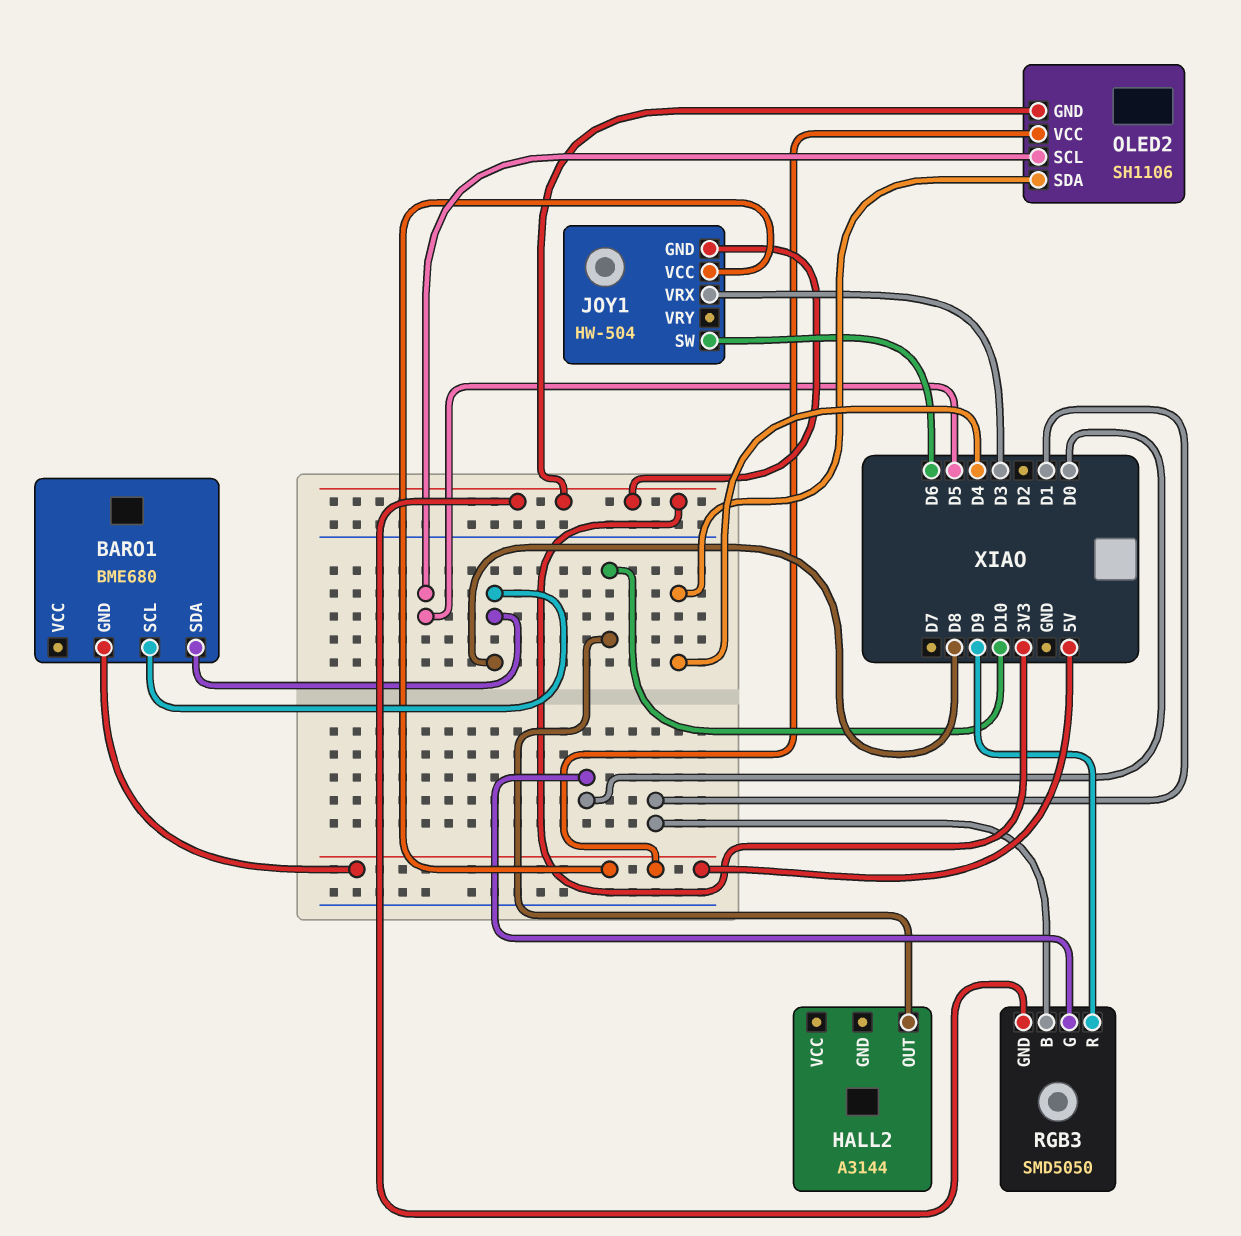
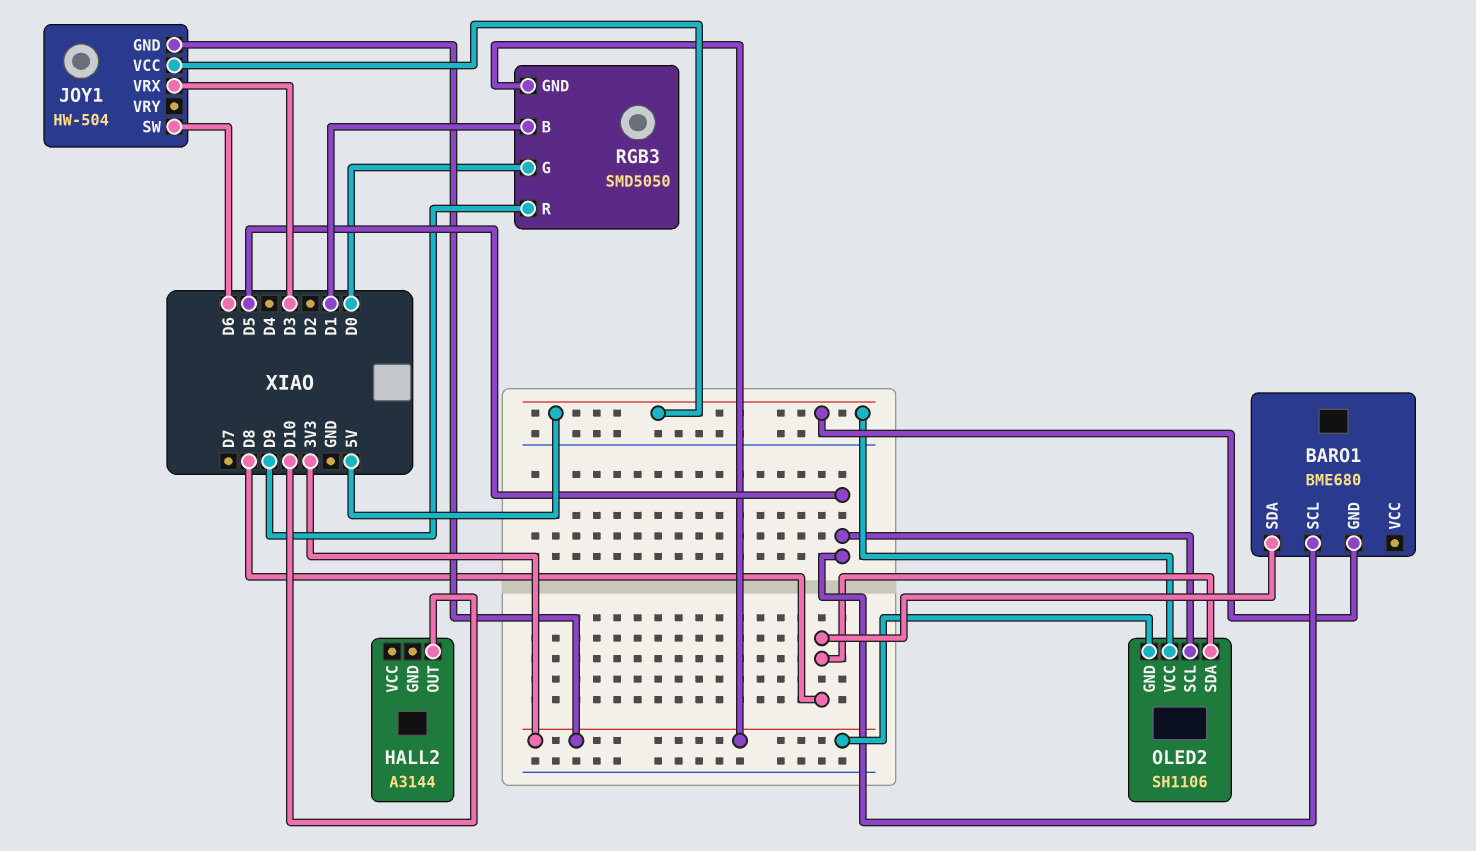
BARO1 pin SCL: D8 -> D5
OLED2 pin SDA: D4 -> D8

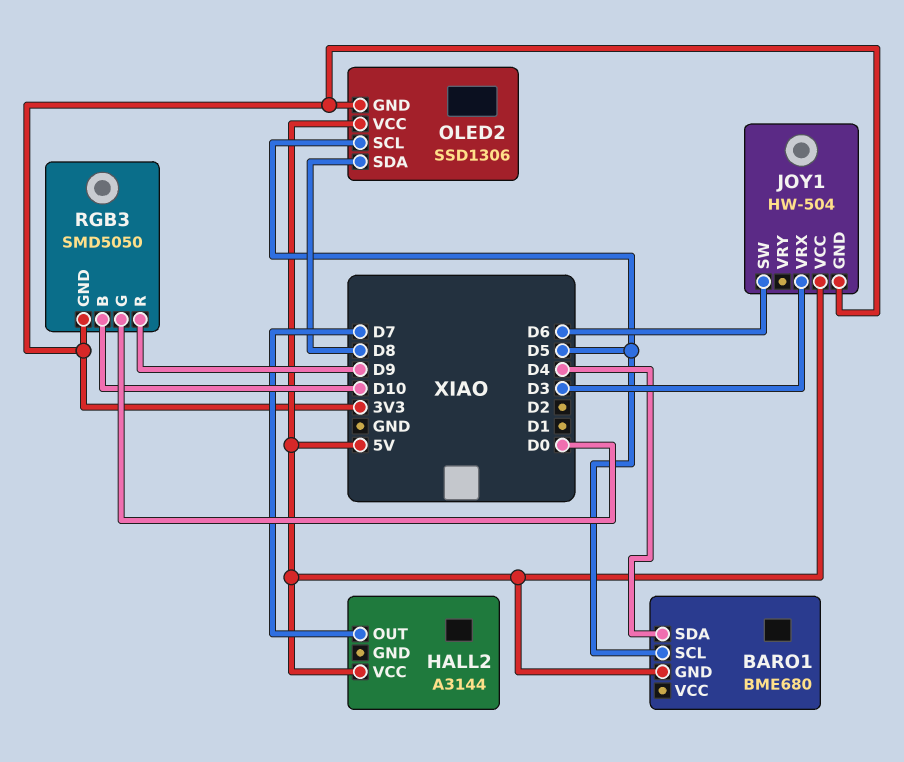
BARO1 pin SDA: D8 -> D4
HALL2 pin OUT: D10 -> D7
HALL2 pin VCC: none -> 5V
OLED2: SH1106 -> SSD1306
RGB3 pin B: D1 -> D10

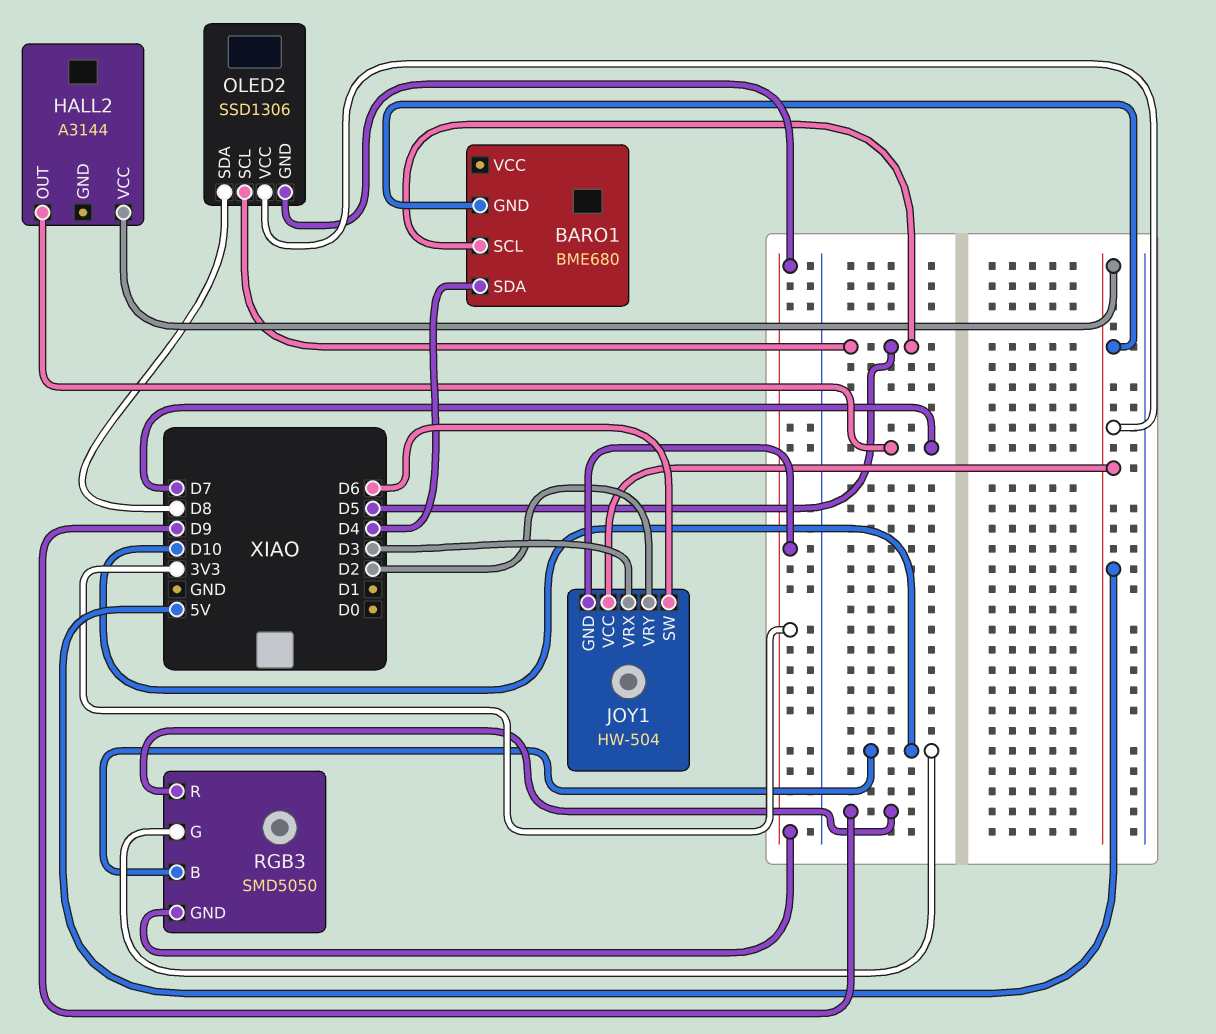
JOY1 pin VRY: none -> D2
RGB3 pin G: D0 -> D10

